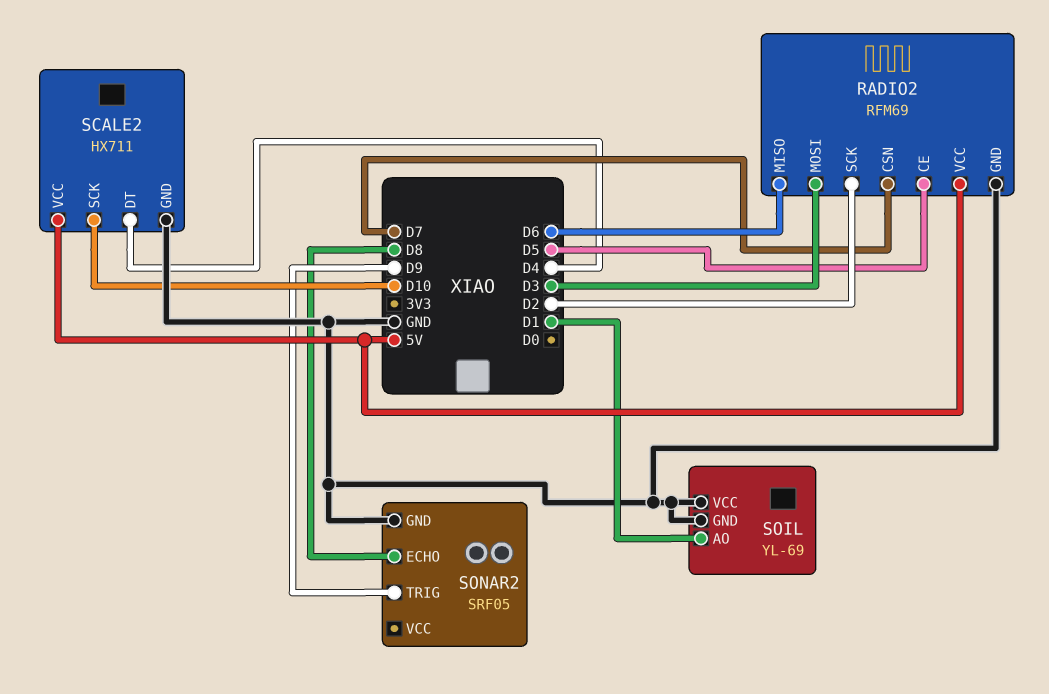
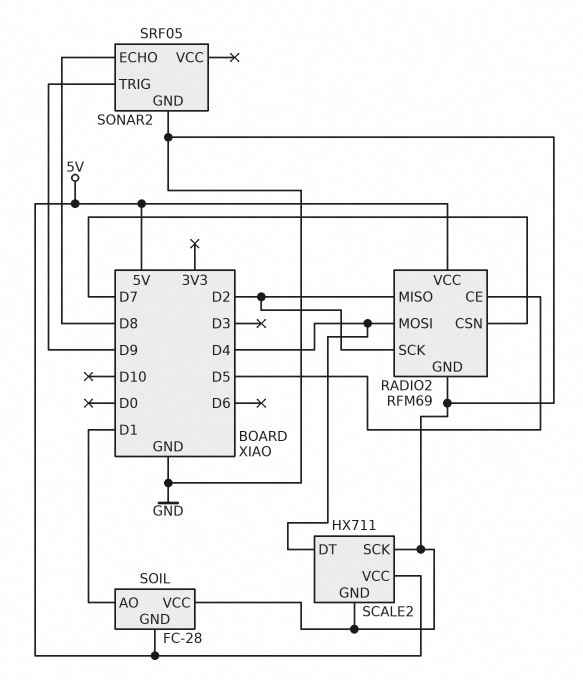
RADIO2 pin MISO: D6 -> D2
RADIO2 pin MOSI: D3 -> D4
SCALE2 pin SCK: D10 -> GND
SOIL: YL-69 -> FC-28
SOIL pin GND: GND -> 5V

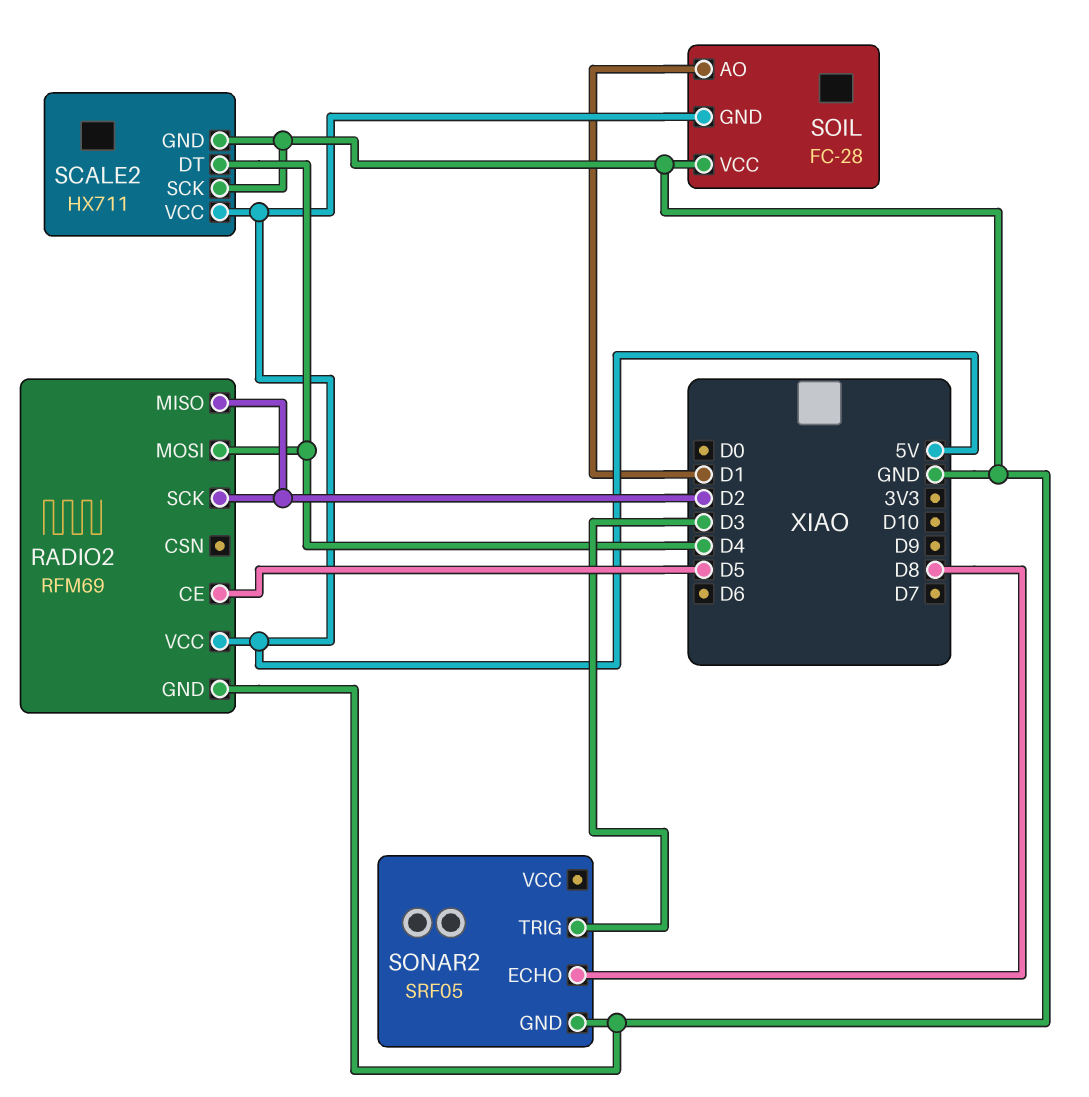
RADIO2 pin CSN: D7 -> none
SONAR2 pin TRIG: D9 -> D3

